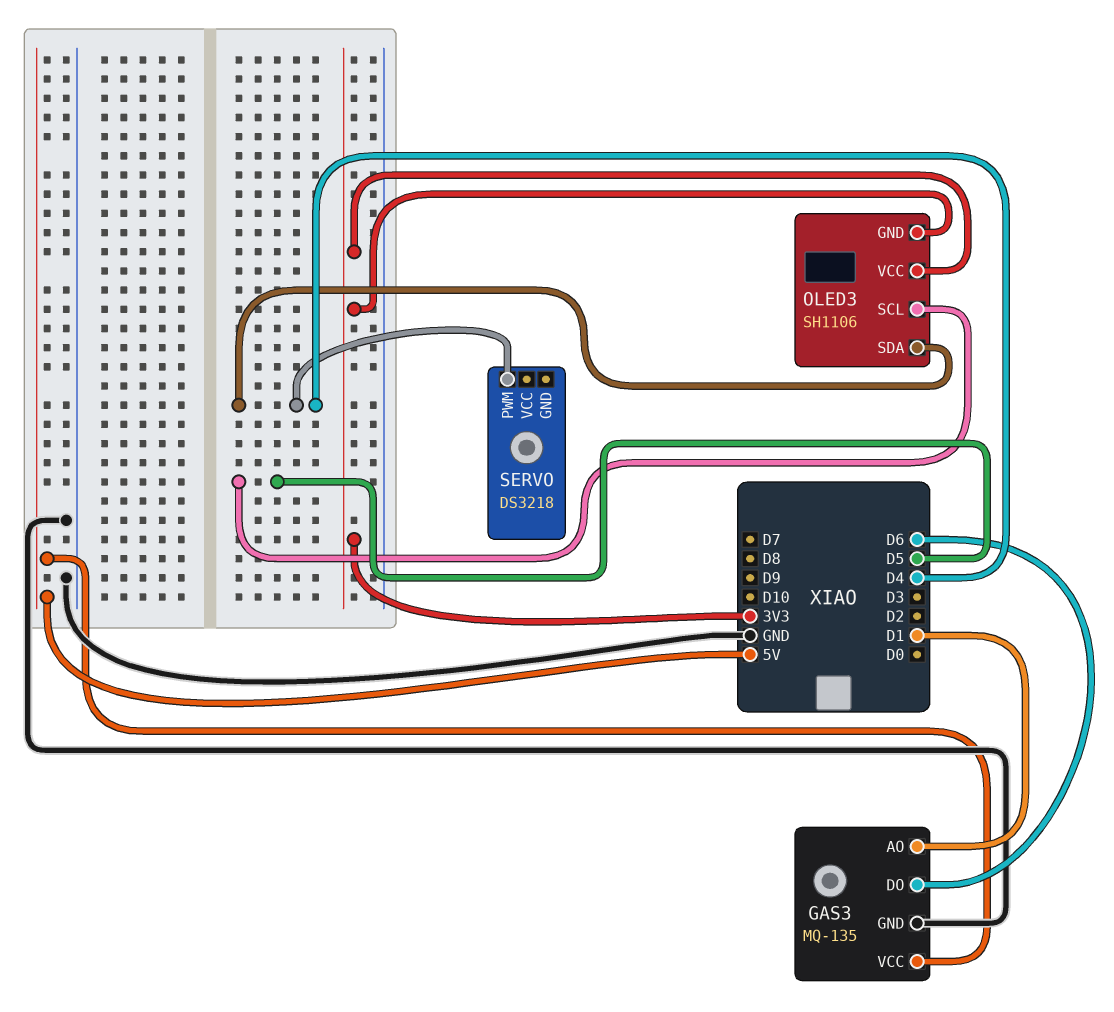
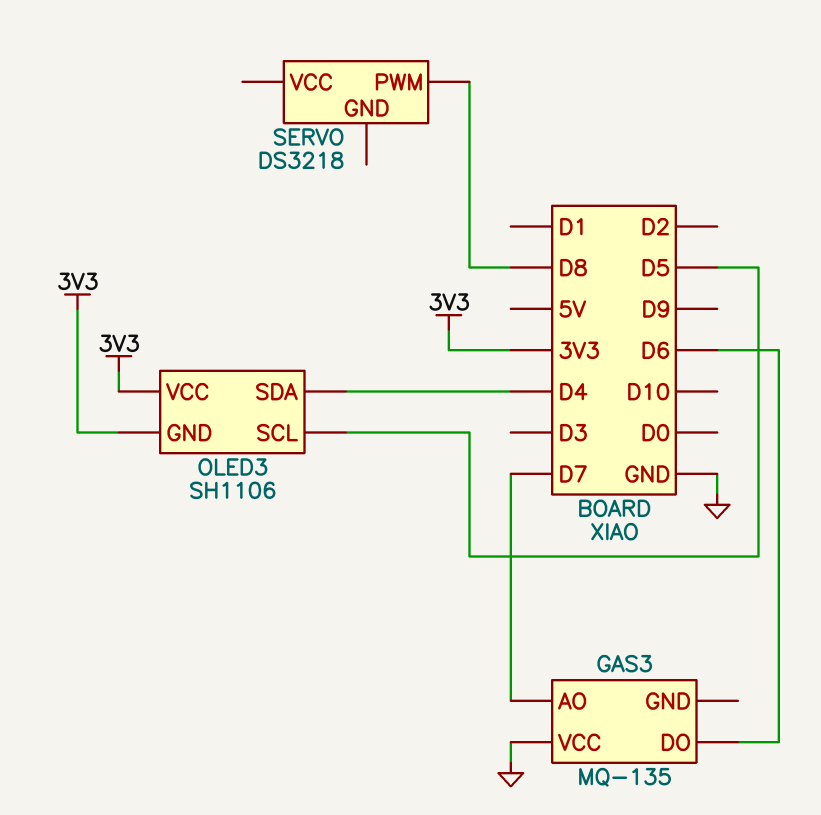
GAS3 pin AO: D1 -> D7
GAS3 pin GND: GND -> none
GAS3 pin VCC: 5V -> GND
SERVO pin PWM: D4 -> D8

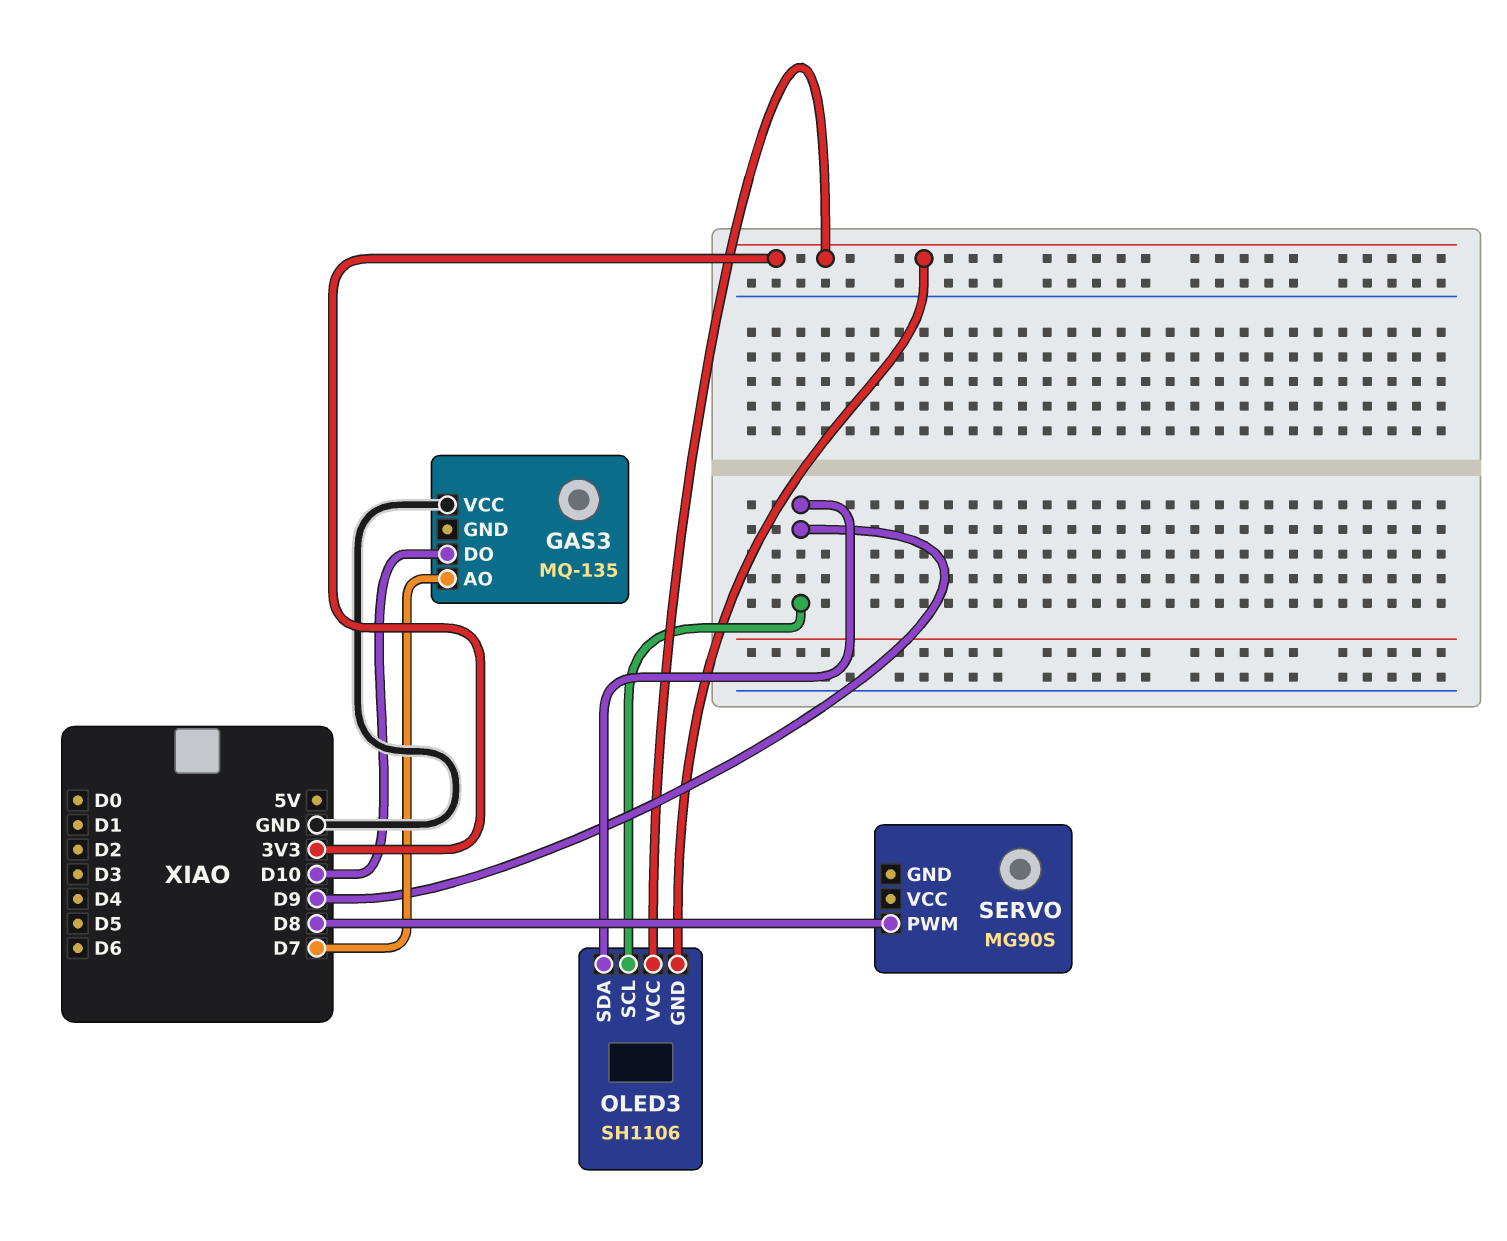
GAS3 pin DO: D6 -> D10
OLED3 pin SCL: D5 -> D9
OLED3 pin SDA: D4 -> D9
SERVO: DS3218 -> MG90S

